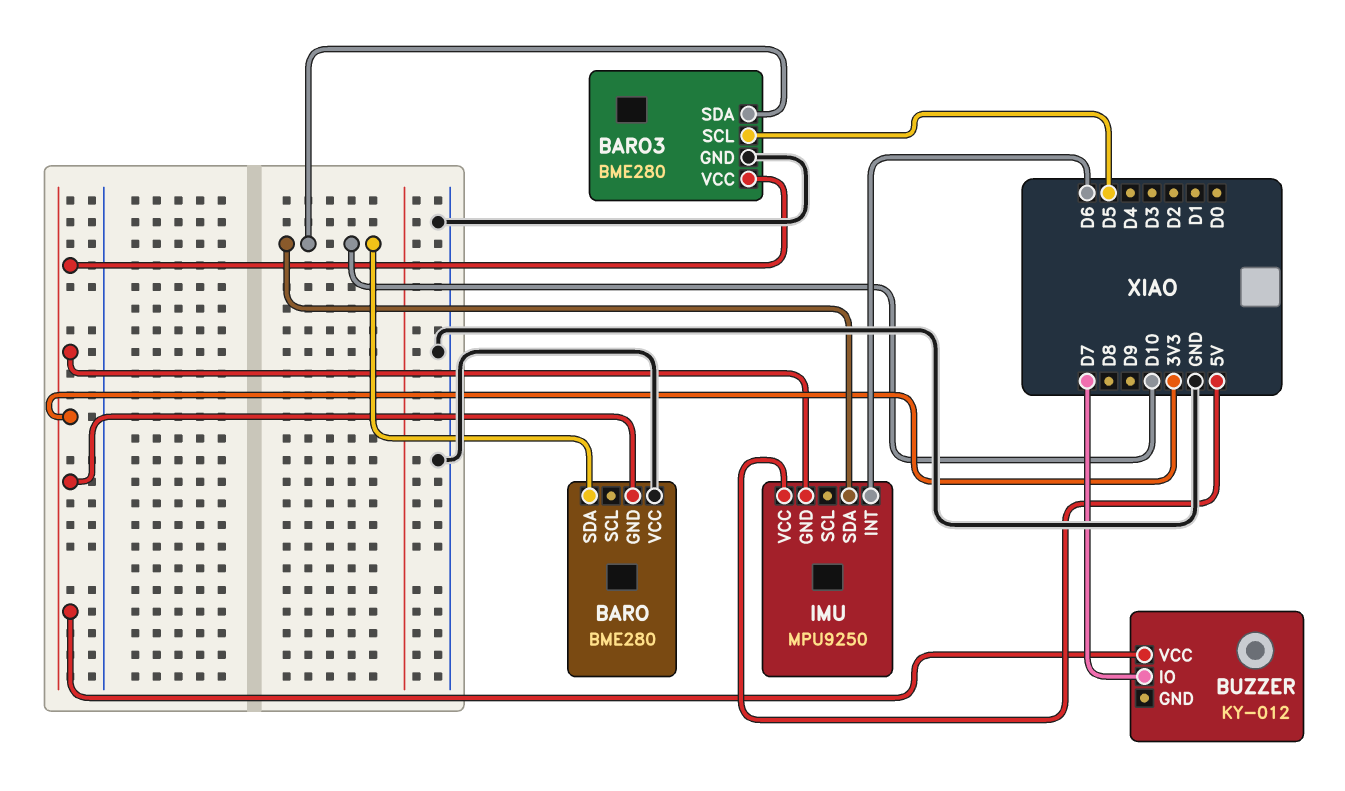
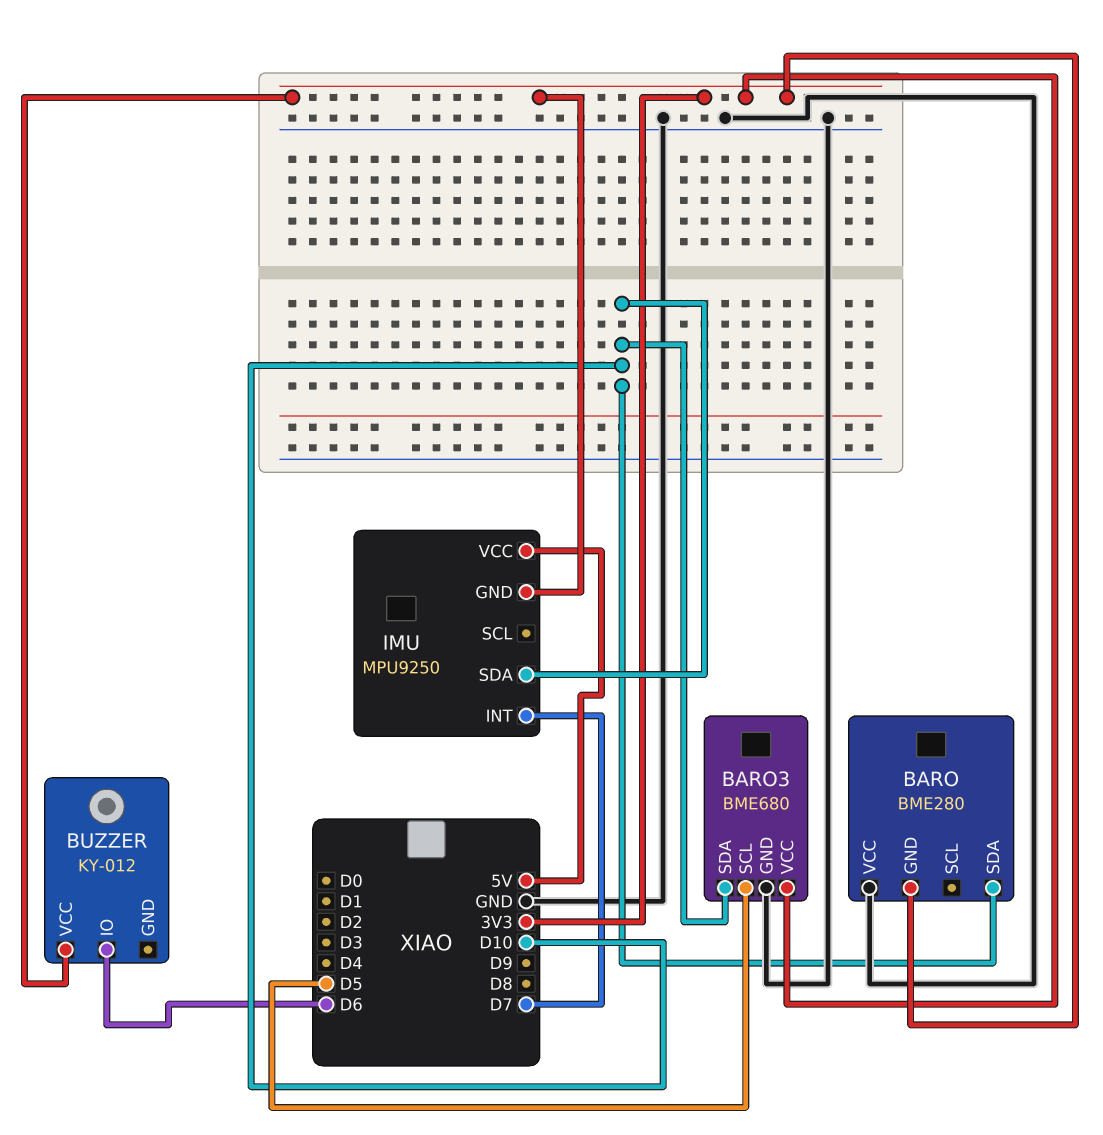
BARO3: BME280 -> BME680
BUZZER pin IO: D7 -> D6
IMU pin INT: D6 -> D7

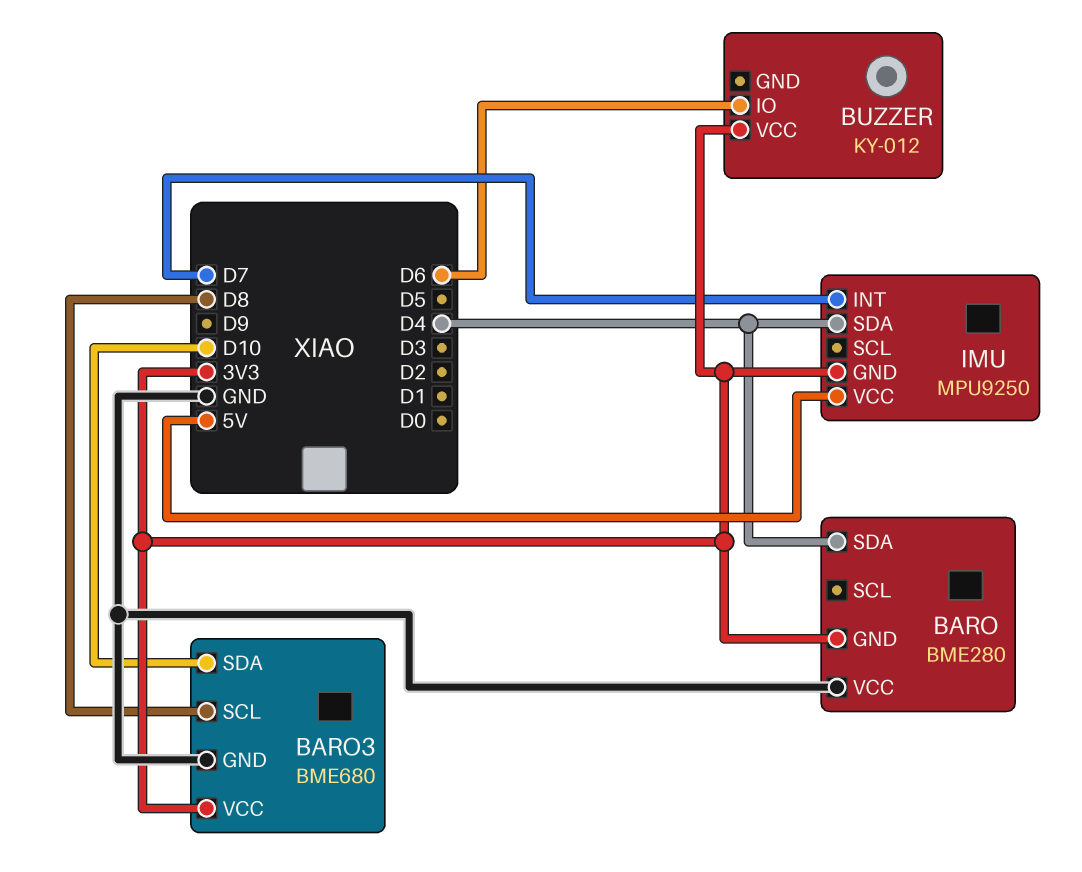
BARO pin SDA: D10 -> D4
BARO3 pin SCL: D5 -> D8
IMU pin SDA: D10 -> D4

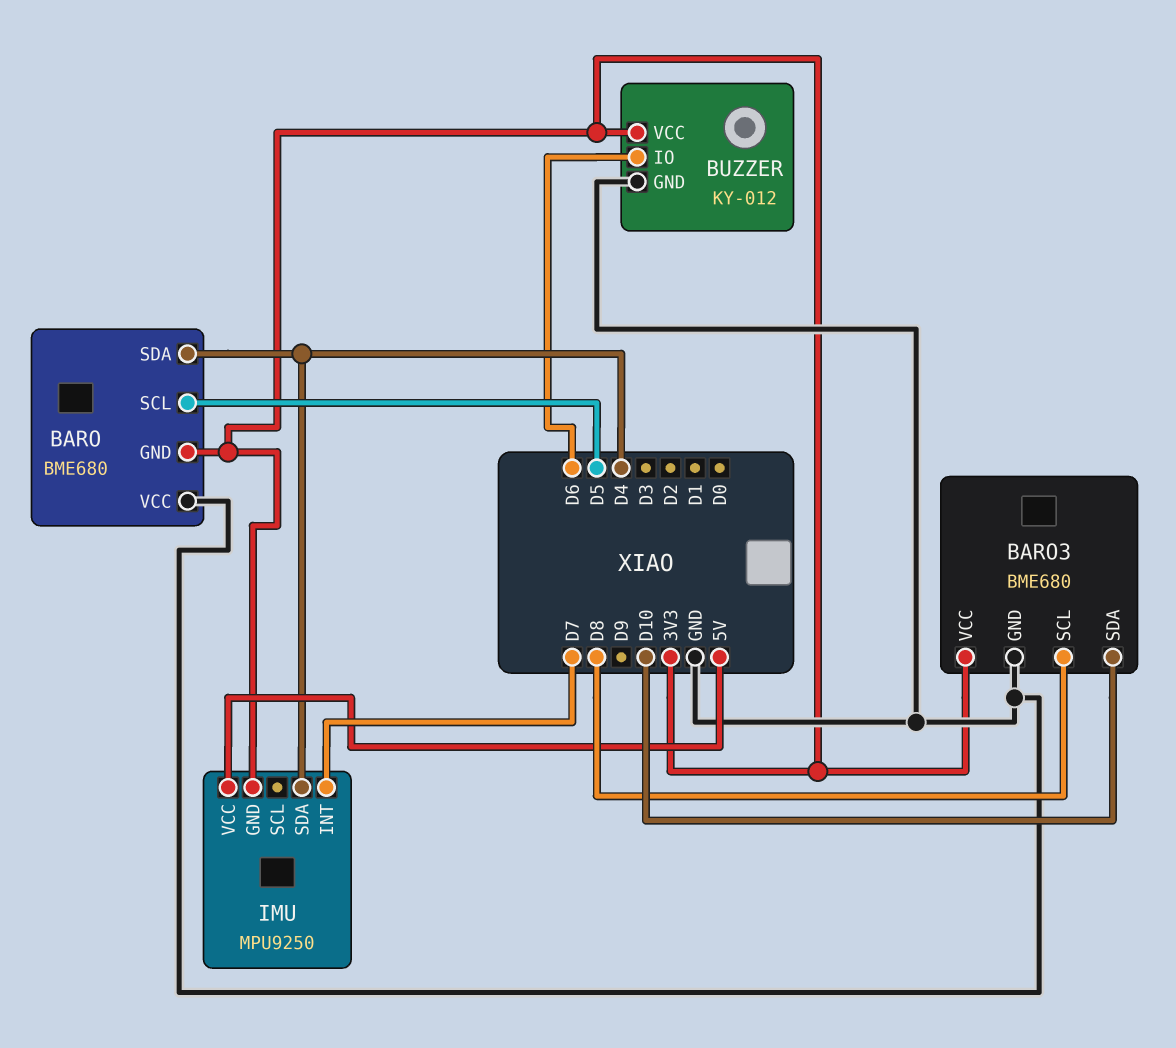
BARO: BME280 -> BME680
BARO pin SCL: none -> D5
BUZZER pin GND: none -> GND

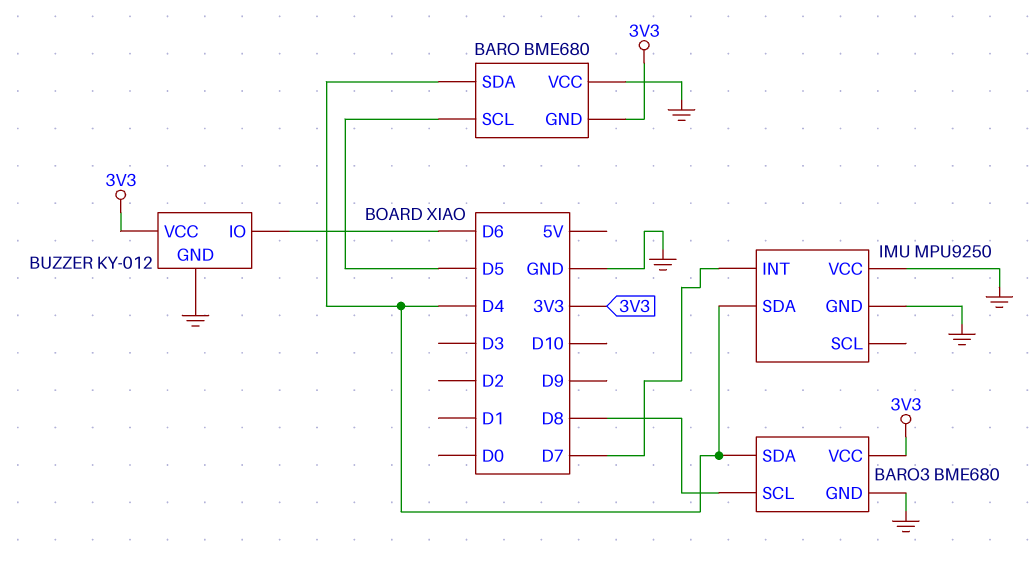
BARO3 pin SDA: D10 -> D4
IMU pin GND: 3V3 -> GND
IMU pin VCC: 5V -> GND

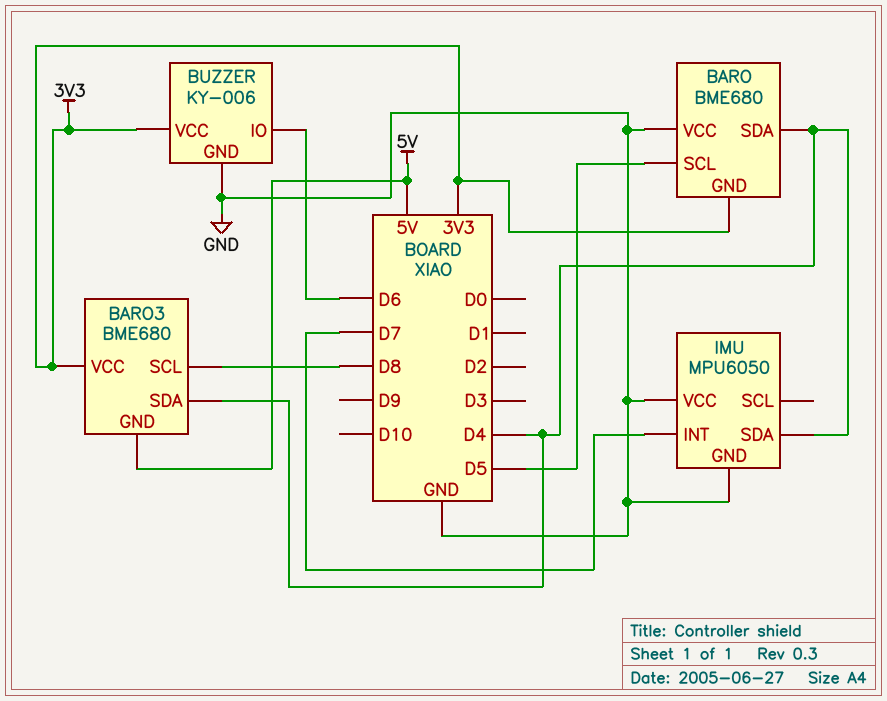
BARO3 pin GND: GND -> 5V
BUZZER: KY-012 -> KY-006
IMU: MPU9250 -> MPU6050

